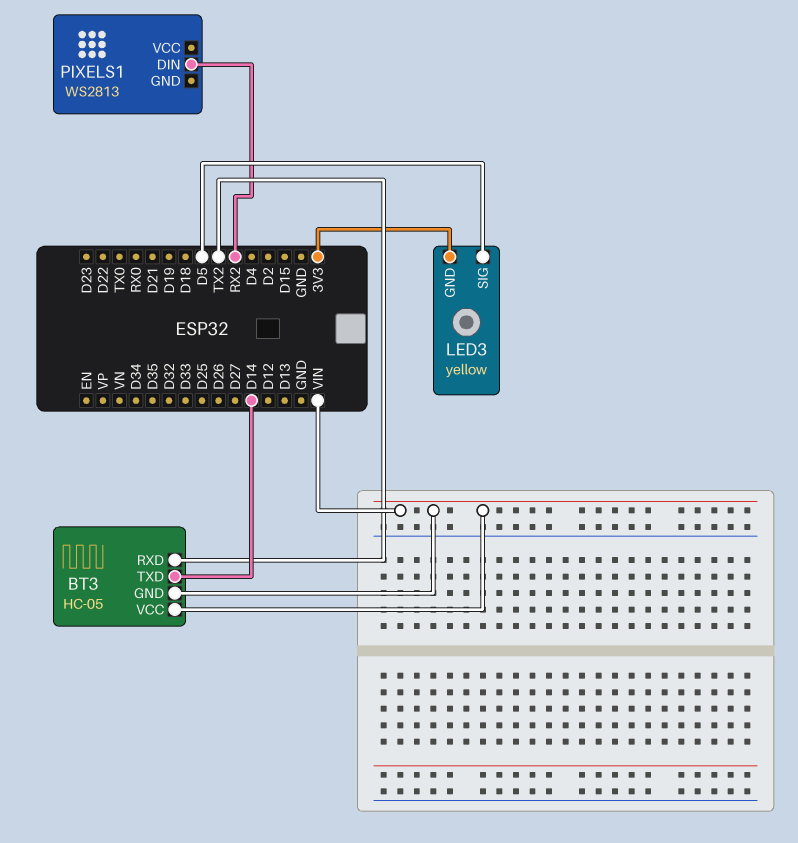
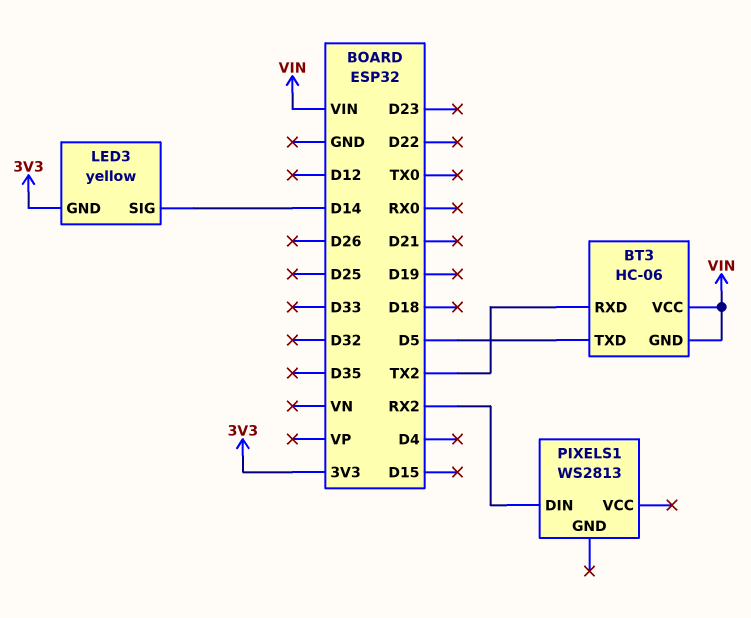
BT3: HC-05 -> HC-06
BT3 pin TXD: D14 -> D5
LED3 pin SIG: D5 -> D14

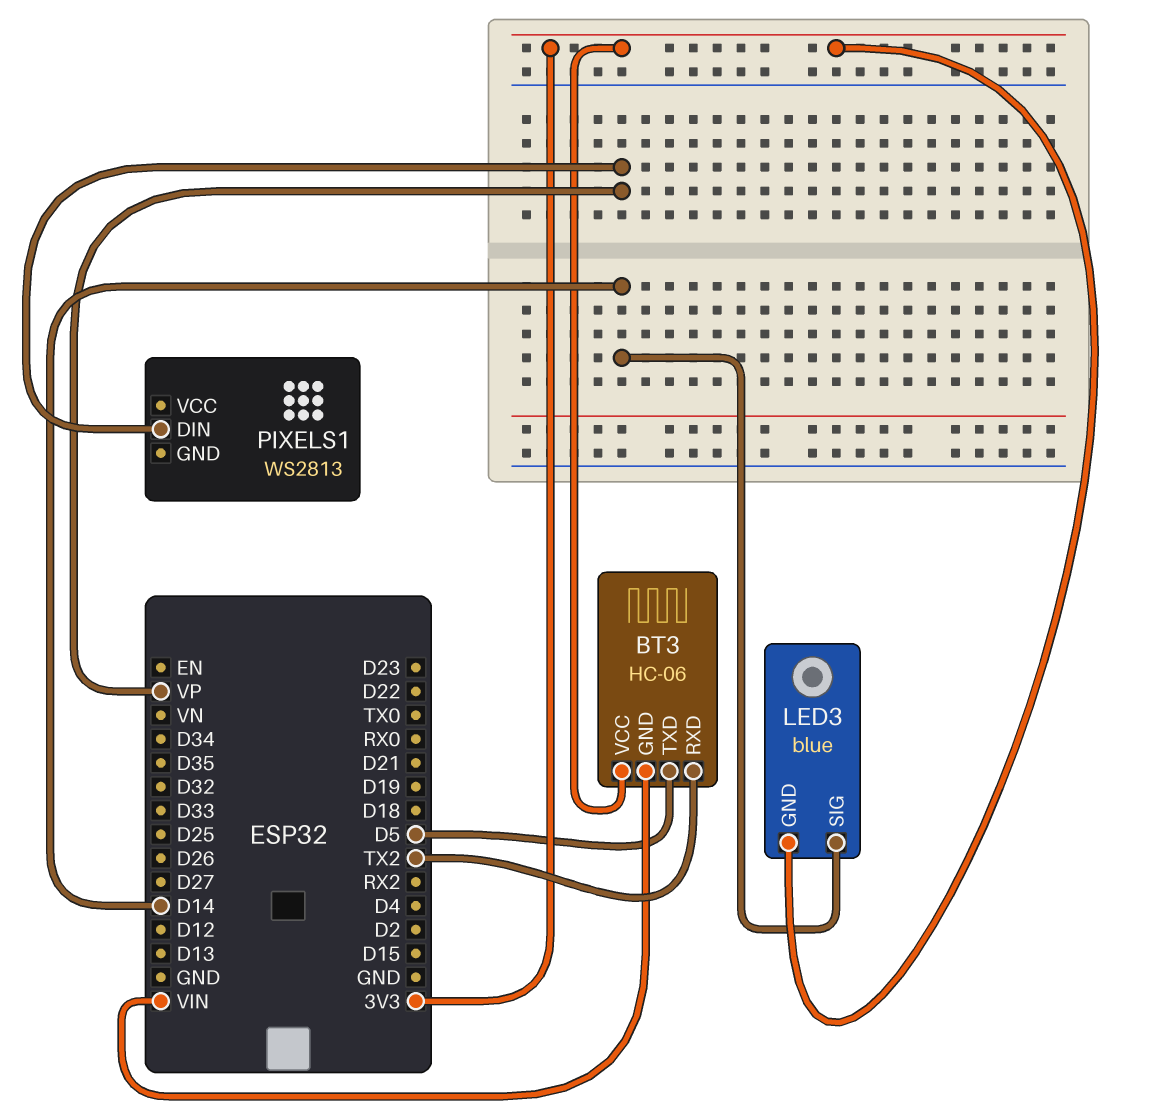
BT3 pin VCC: VIN -> 3V3
LED3: yellow -> blue
PIXELS1 pin DIN: RX2 -> VP

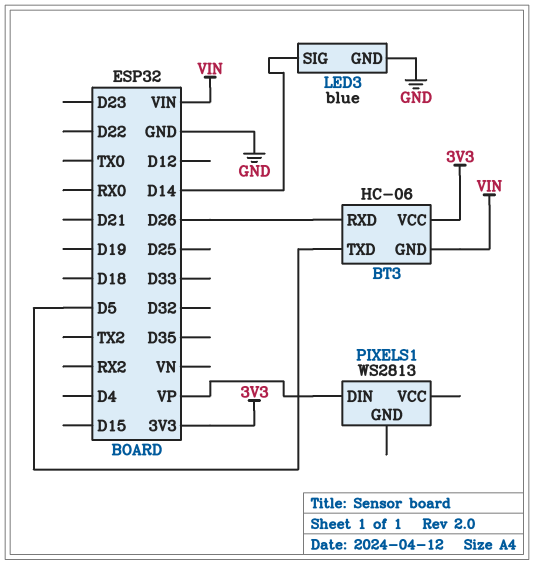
BT3 pin RXD: TX2 -> D26
LED3 pin GND: 3V3 -> GND

